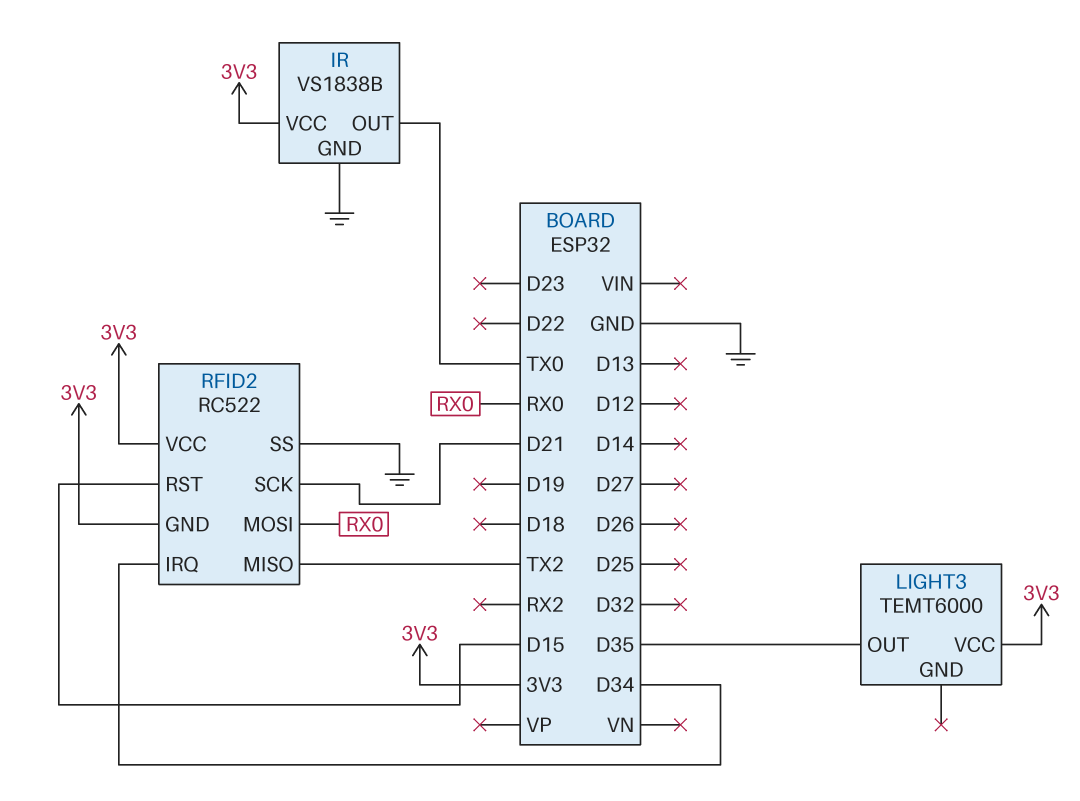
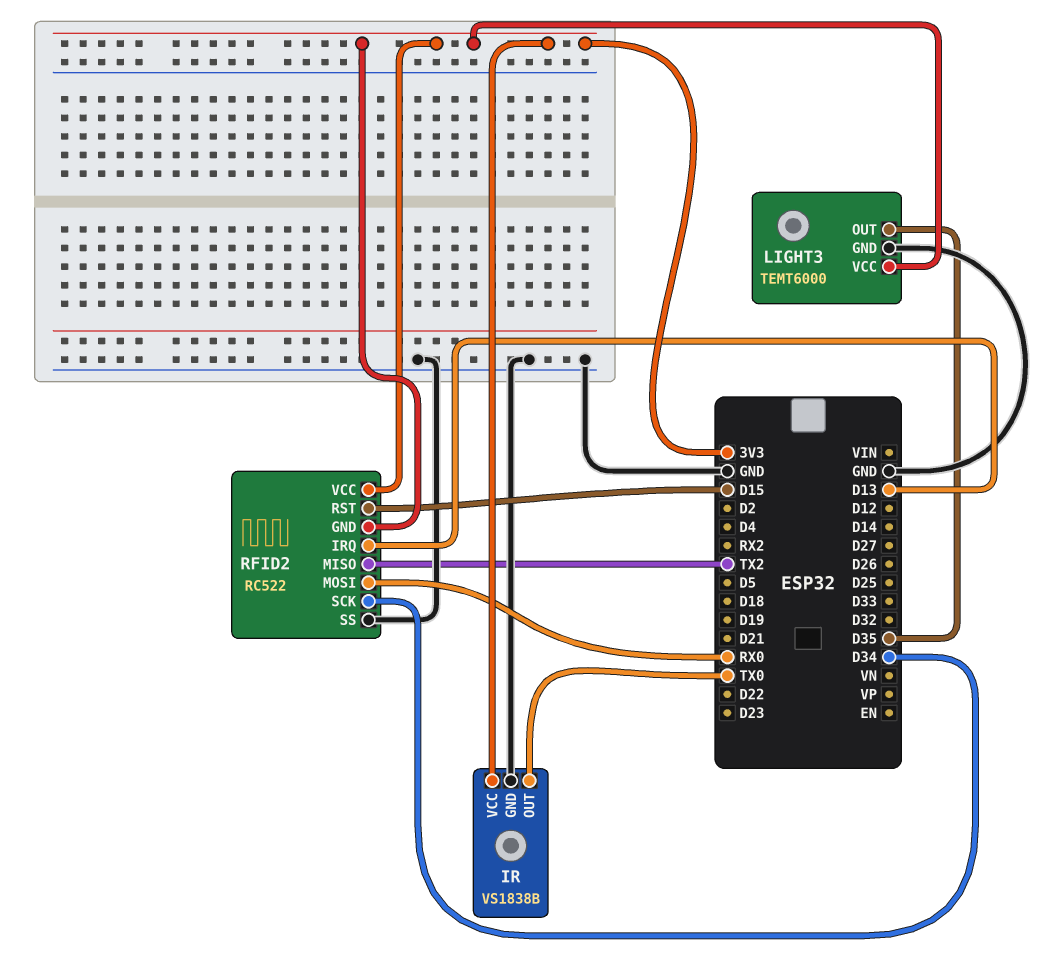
LIGHT3 pin GND: none -> GND
RFID2 pin IRQ: D34 -> D13
RFID2 pin SCK: D21 -> D34

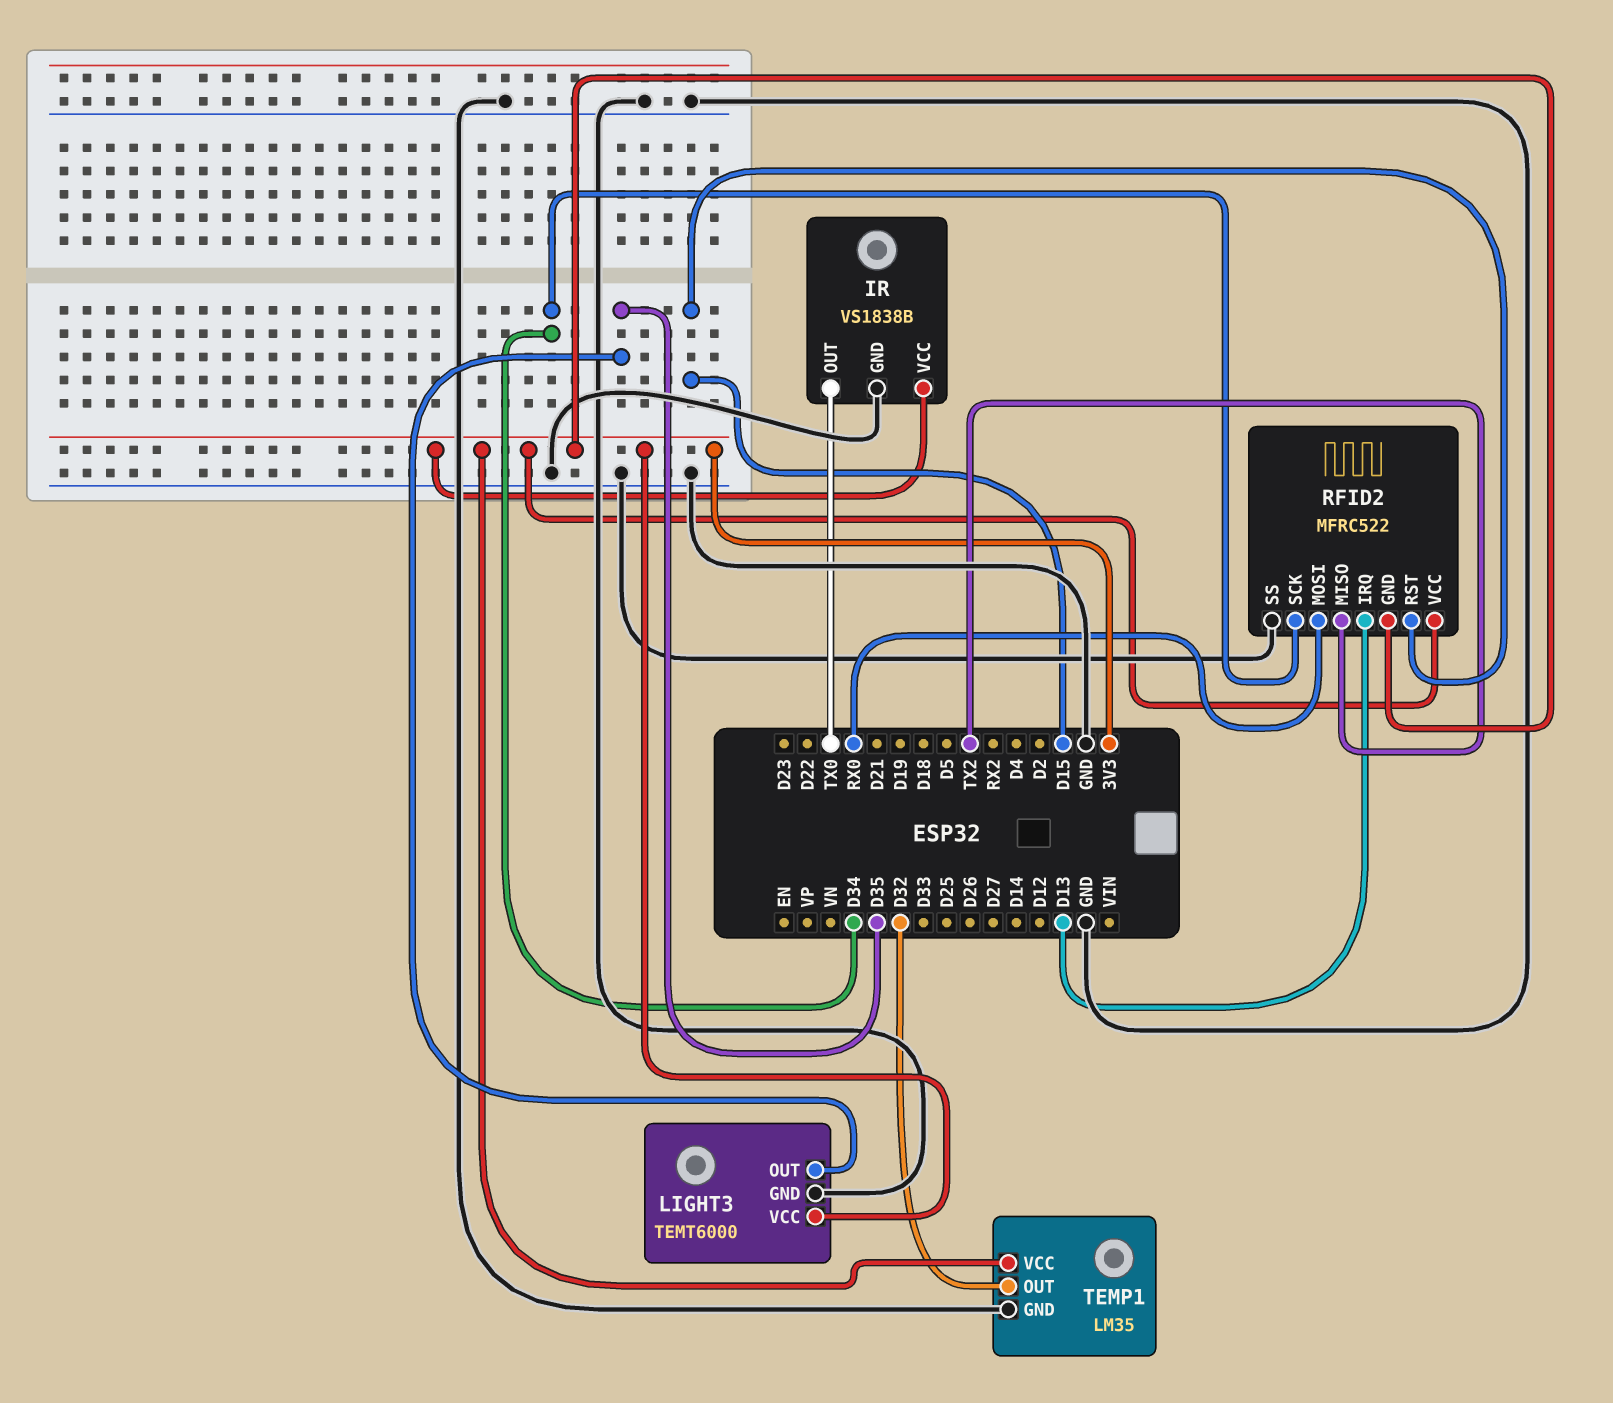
RFID2: RC522 -> MFRC522
TEMP1: none -> LM35
TEMP1 pin GND: none -> GND
TEMP1 pin OUT: none -> D32
TEMP1 pin VCC: none -> 3V3

